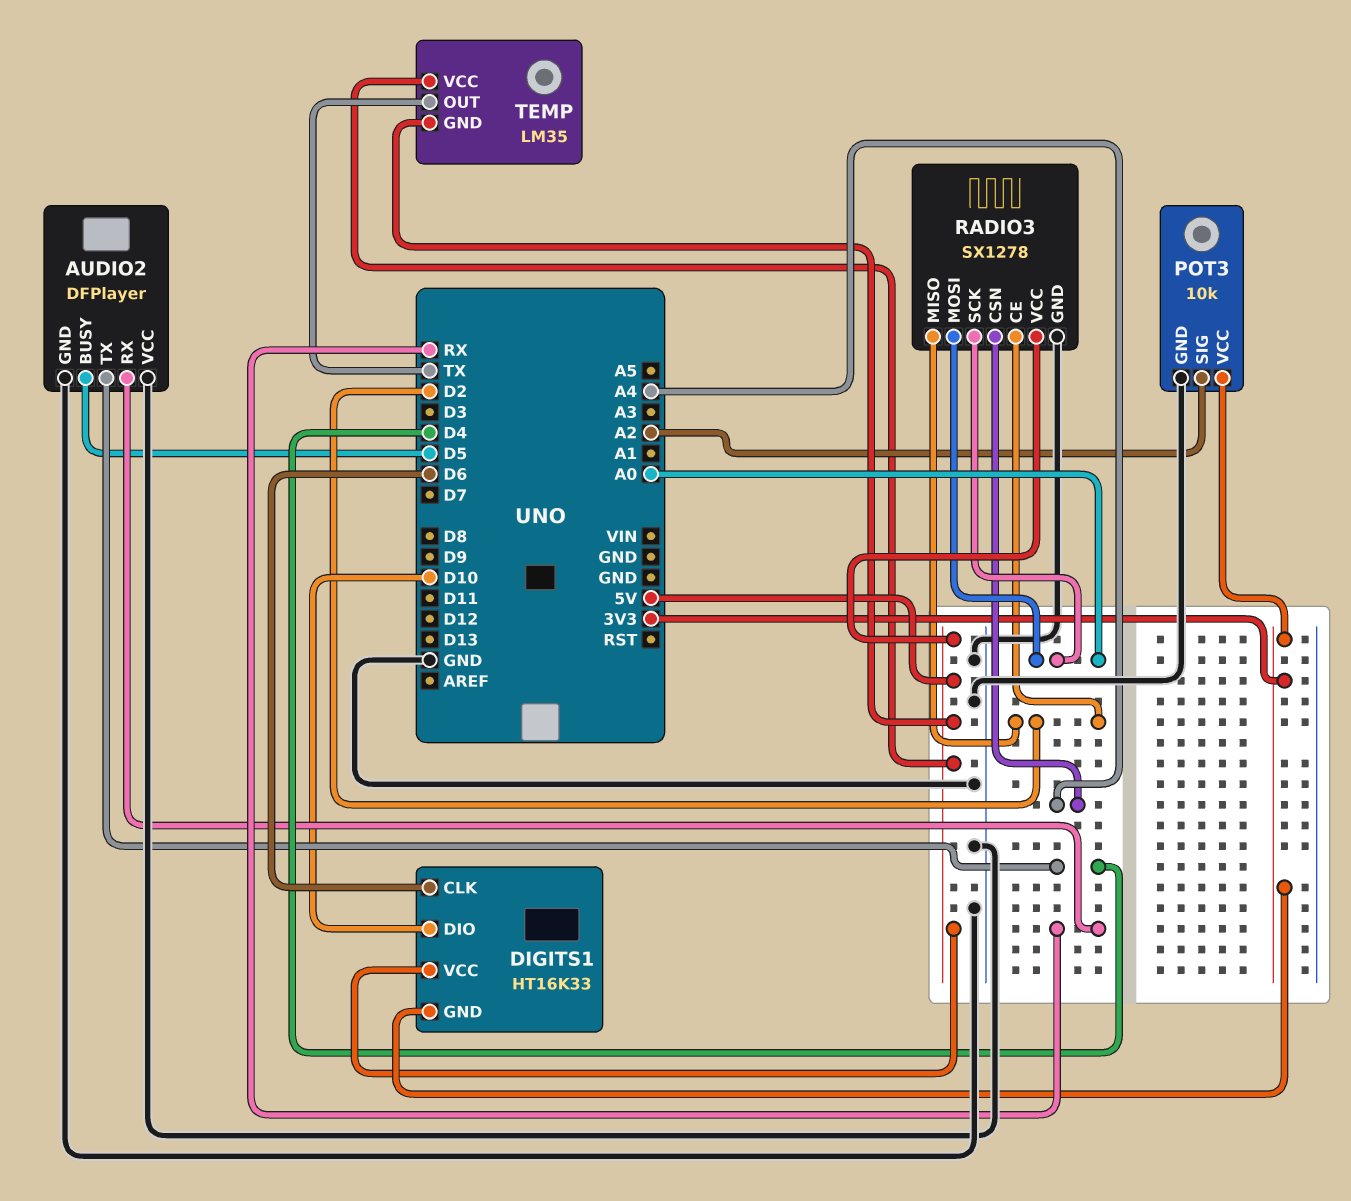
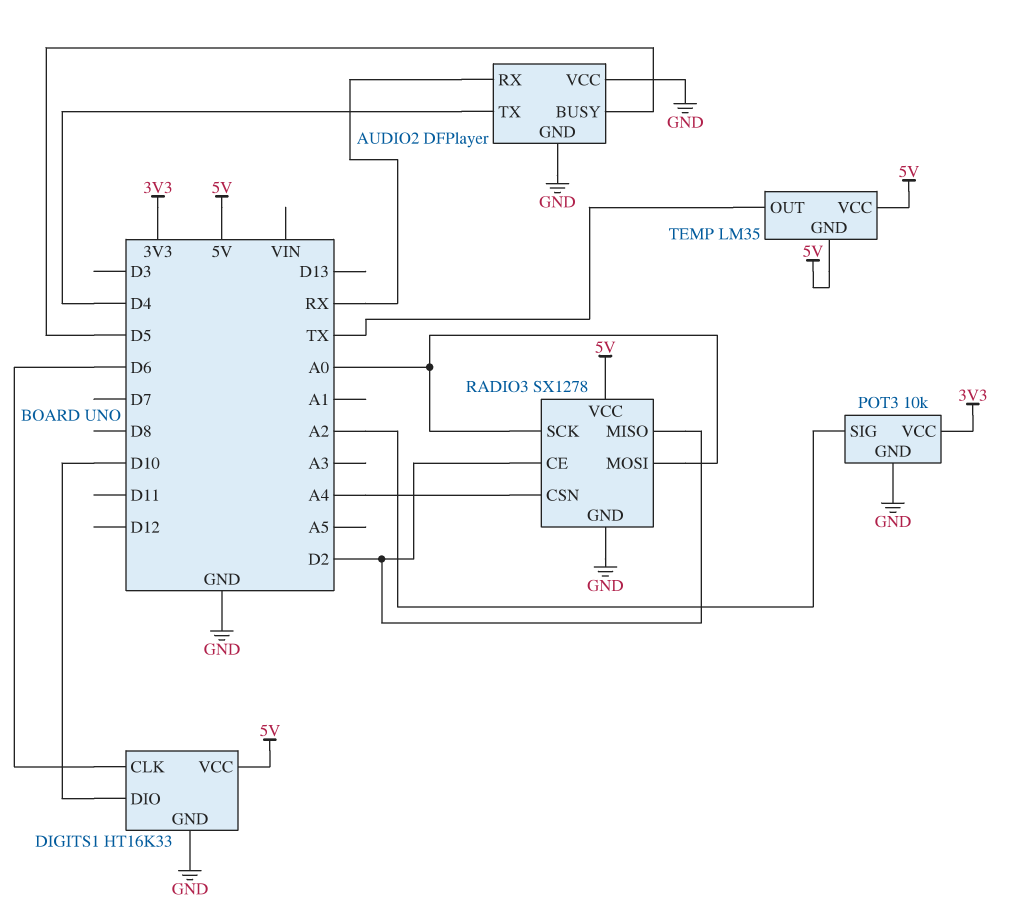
DIGITS1 pin GND: 3V3 -> GND

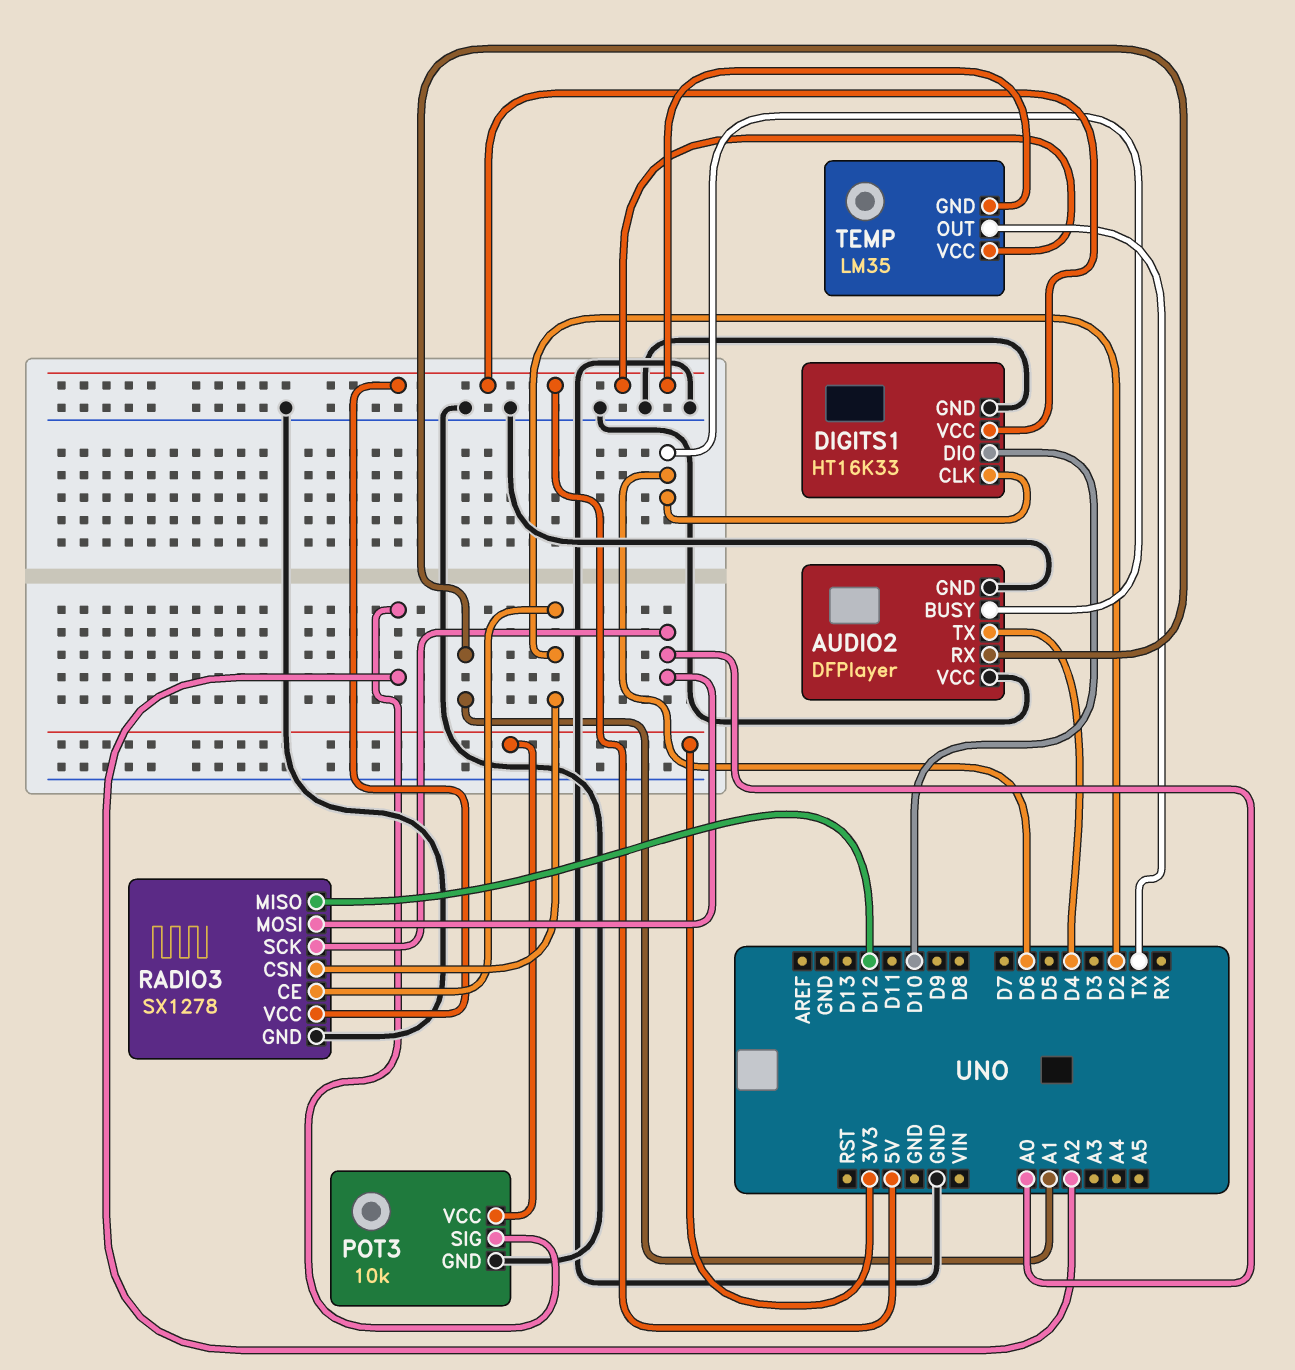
AUDIO2 pin BUSY: D5 -> D6
AUDIO2 pin RX: RX -> A1
RADIO3 pin CSN: A4 -> D2
RADIO3 pin MISO: D2 -> D12

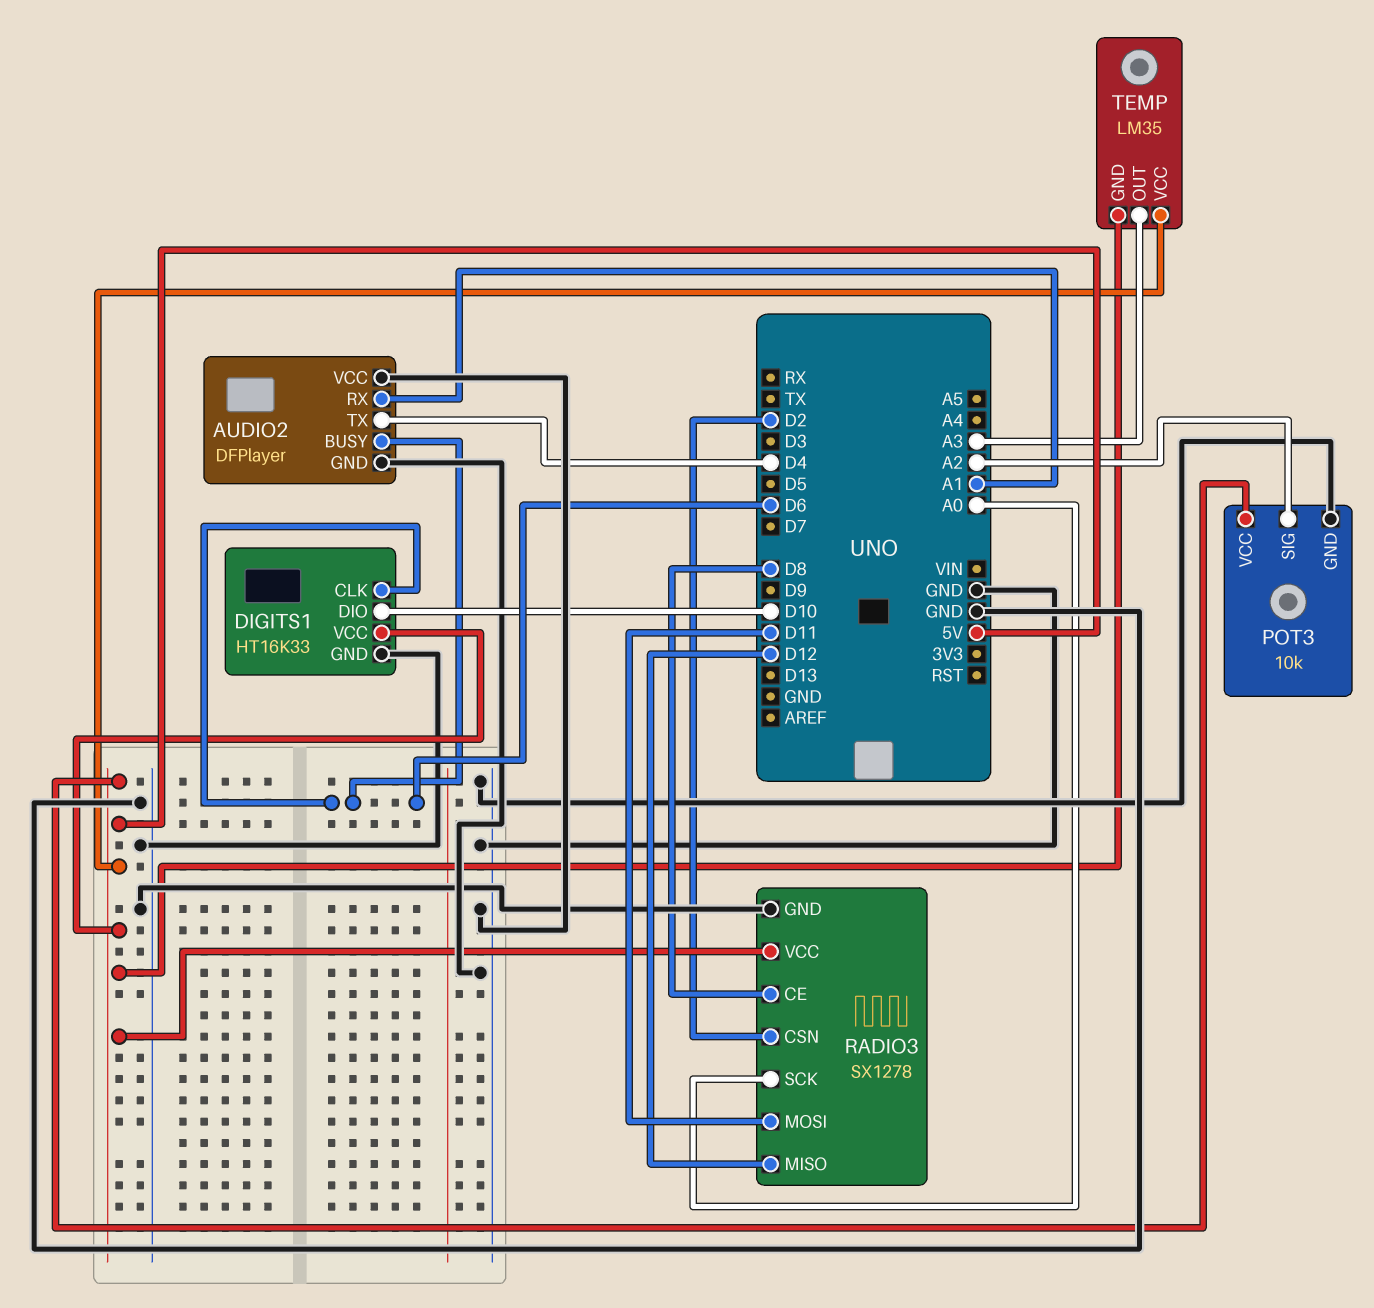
POT3 pin VCC: 3V3 -> 5V
RADIO3 pin CE: D2 -> D8
RADIO3 pin MOSI: A0 -> D11
TEMP pin OUT: TX -> A3

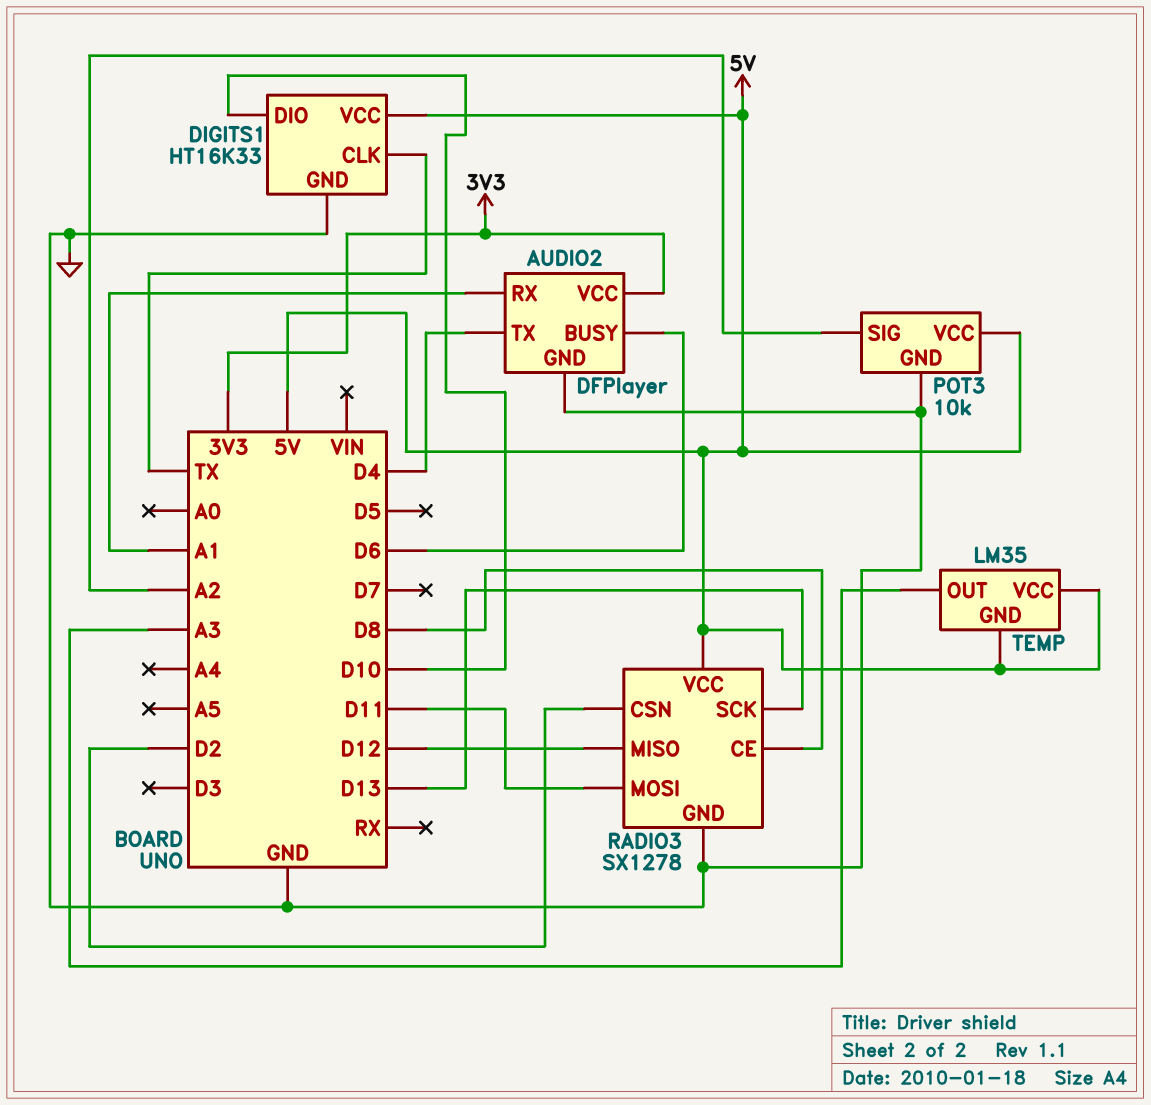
AUDIO2 pin VCC: GND -> 3V3
DIGITS1 pin CLK: D6 -> TX
RADIO3 pin SCK: A0 -> D13

